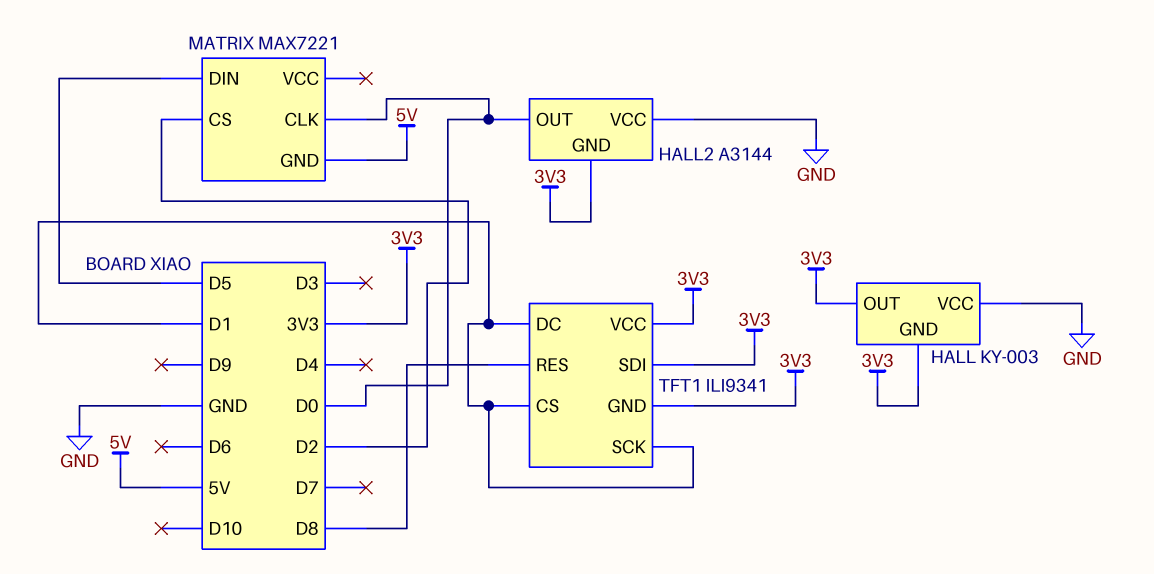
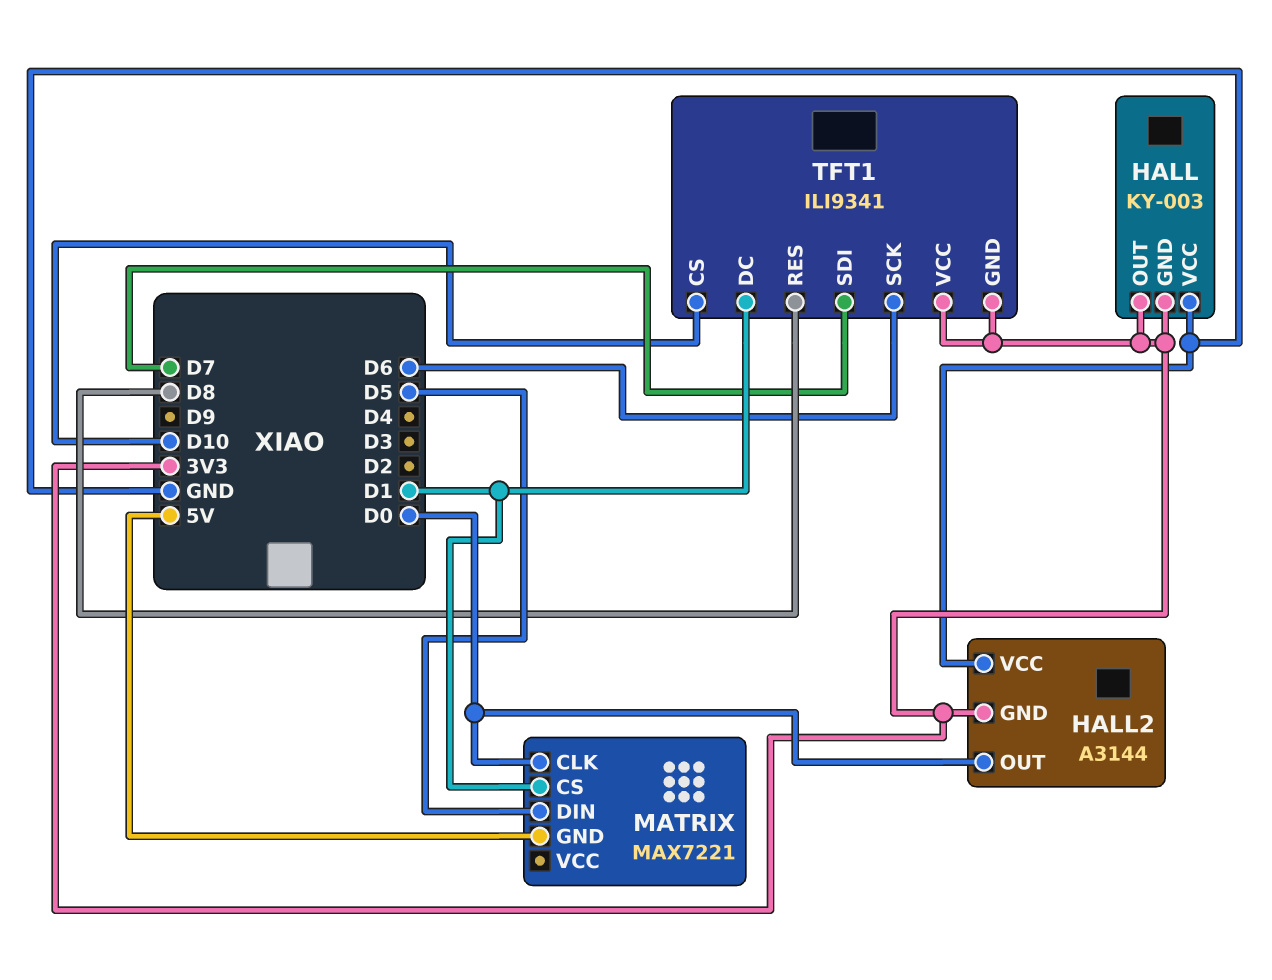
MATRIX pin CS: D2 -> D1
TFT1 pin CS: D1 -> D10
TFT1 pin SCK: D1 -> D6
TFT1 pin SDI: 3V3 -> D7

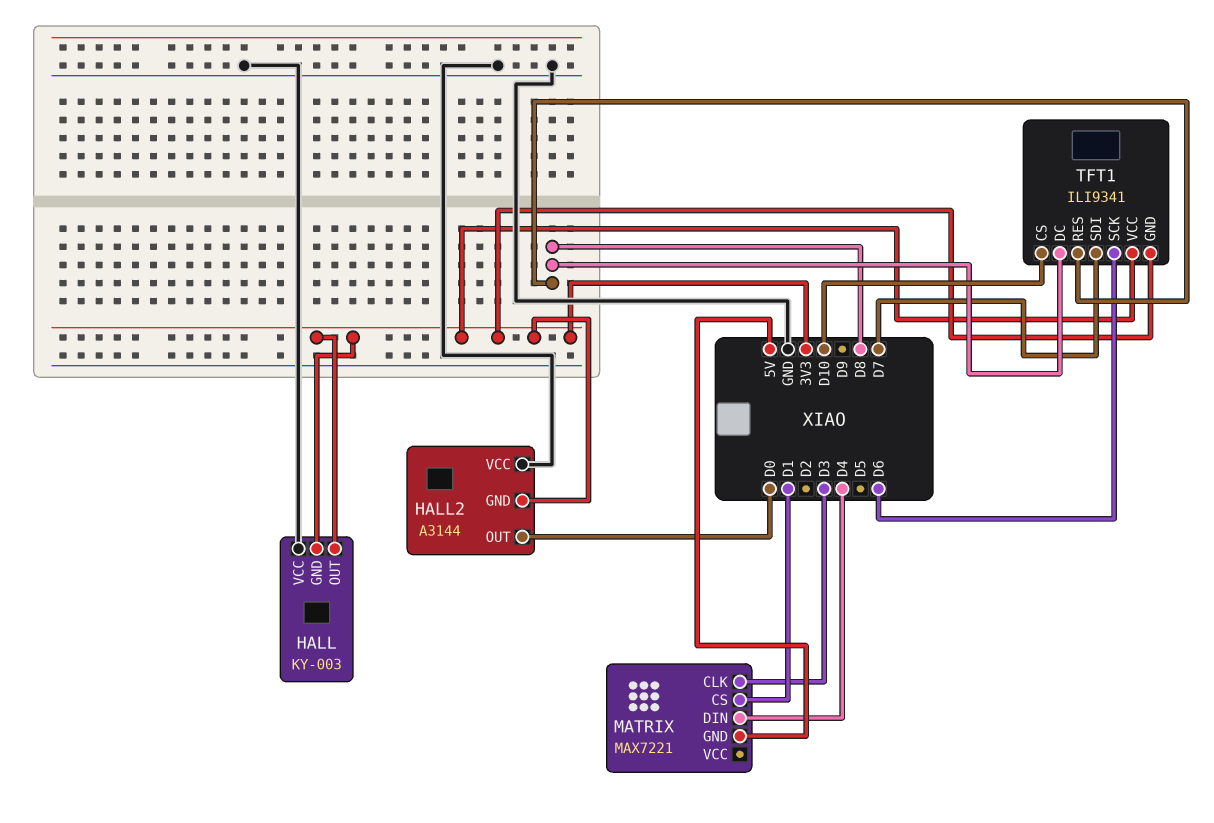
MATRIX pin CLK: D0 -> D3
MATRIX pin DIN: D5 -> D4
TFT1 pin DC: D1 -> D8

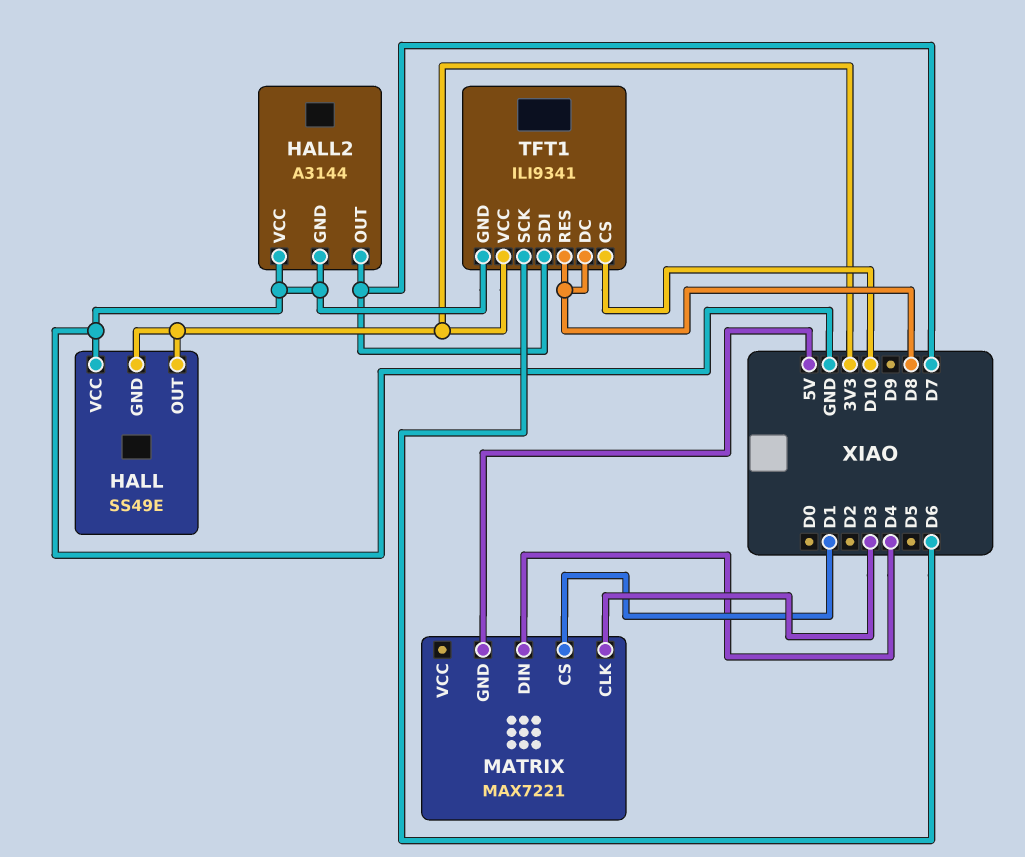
HALL: KY-003 -> SS49E
HALL2 pin GND: 3V3 -> GND
HALL2 pin OUT: D0 -> D7
TFT1 pin GND: 3V3 -> GND

